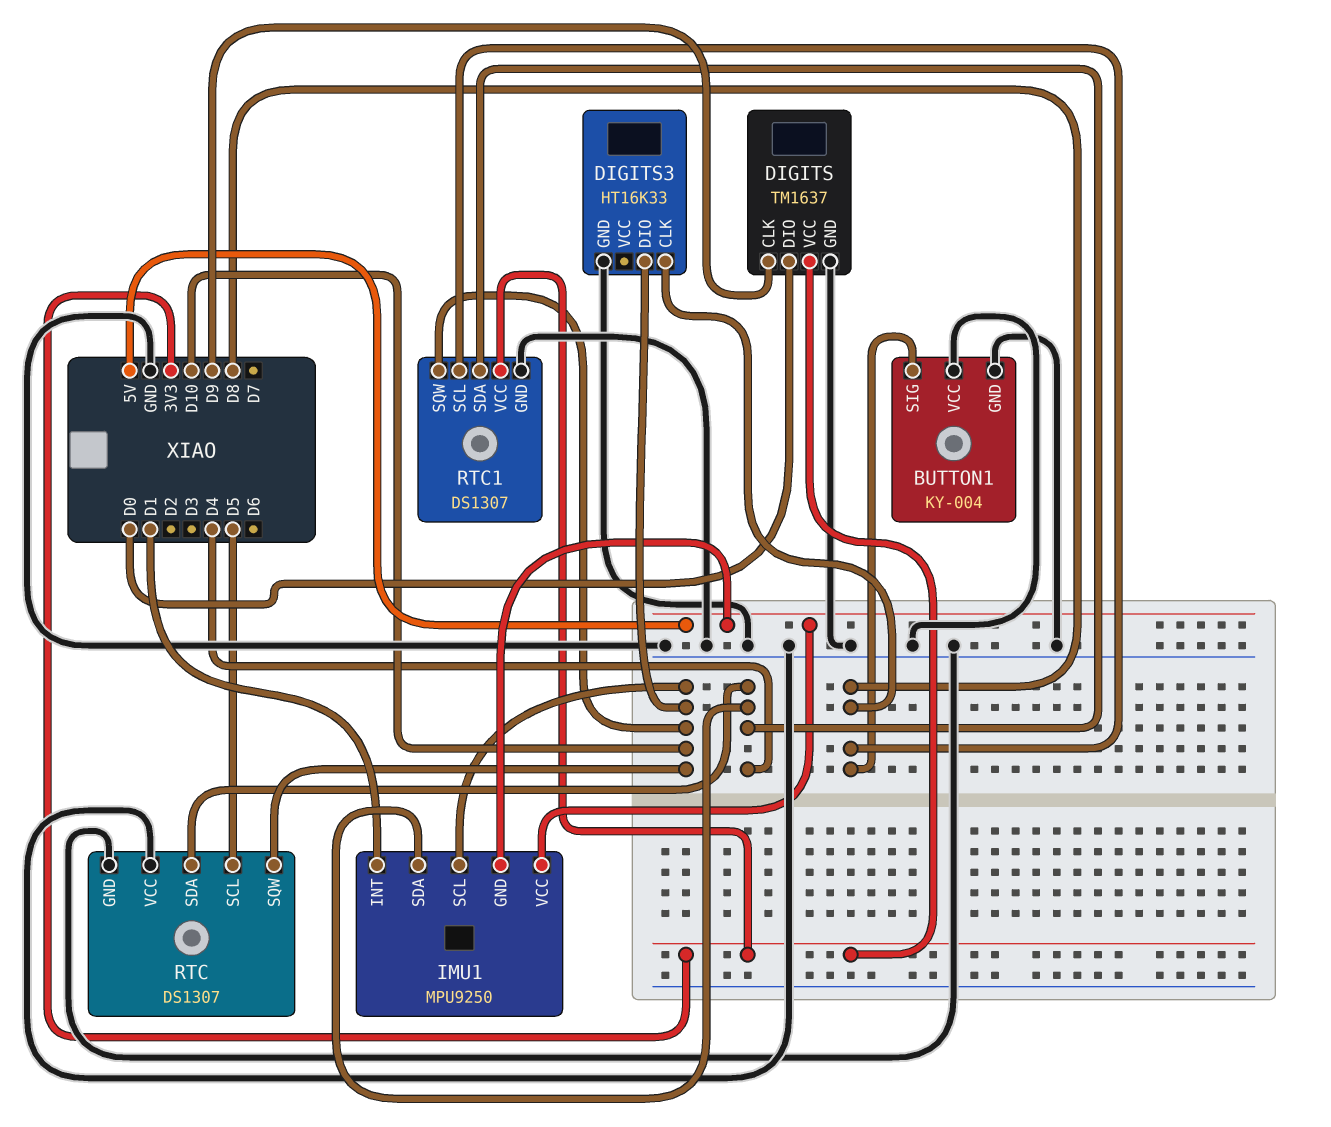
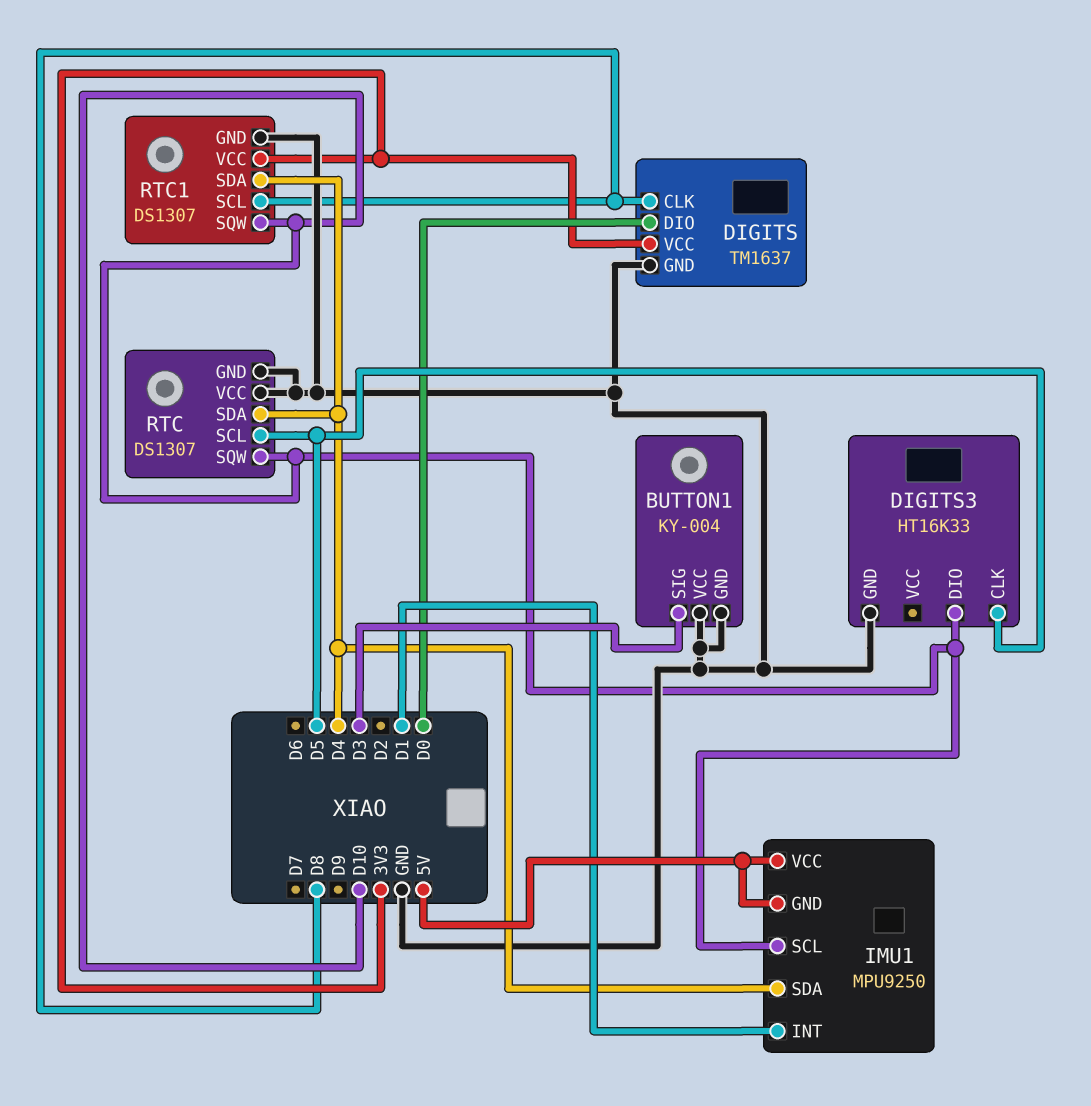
BUTTON1 pin SIG: D8 -> D3
DIGITS pin CLK: D9 -> D8
DIGITS3 pin CLK: D8 -> D5

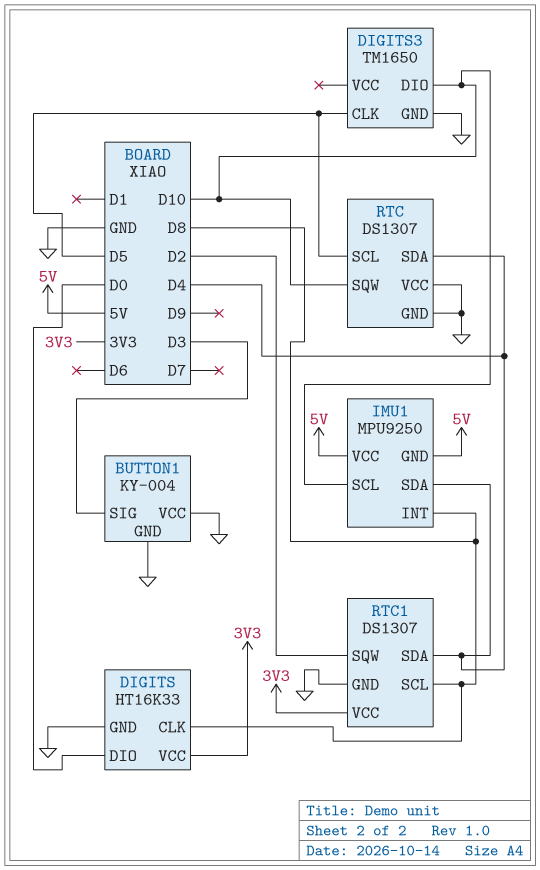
DIGITS: TM1637 -> HT16K33
DIGITS3: HT16K33 -> TM1650
IMU1 pin INT: D1 -> D8
RTC1 pin SQW: D10 -> D2

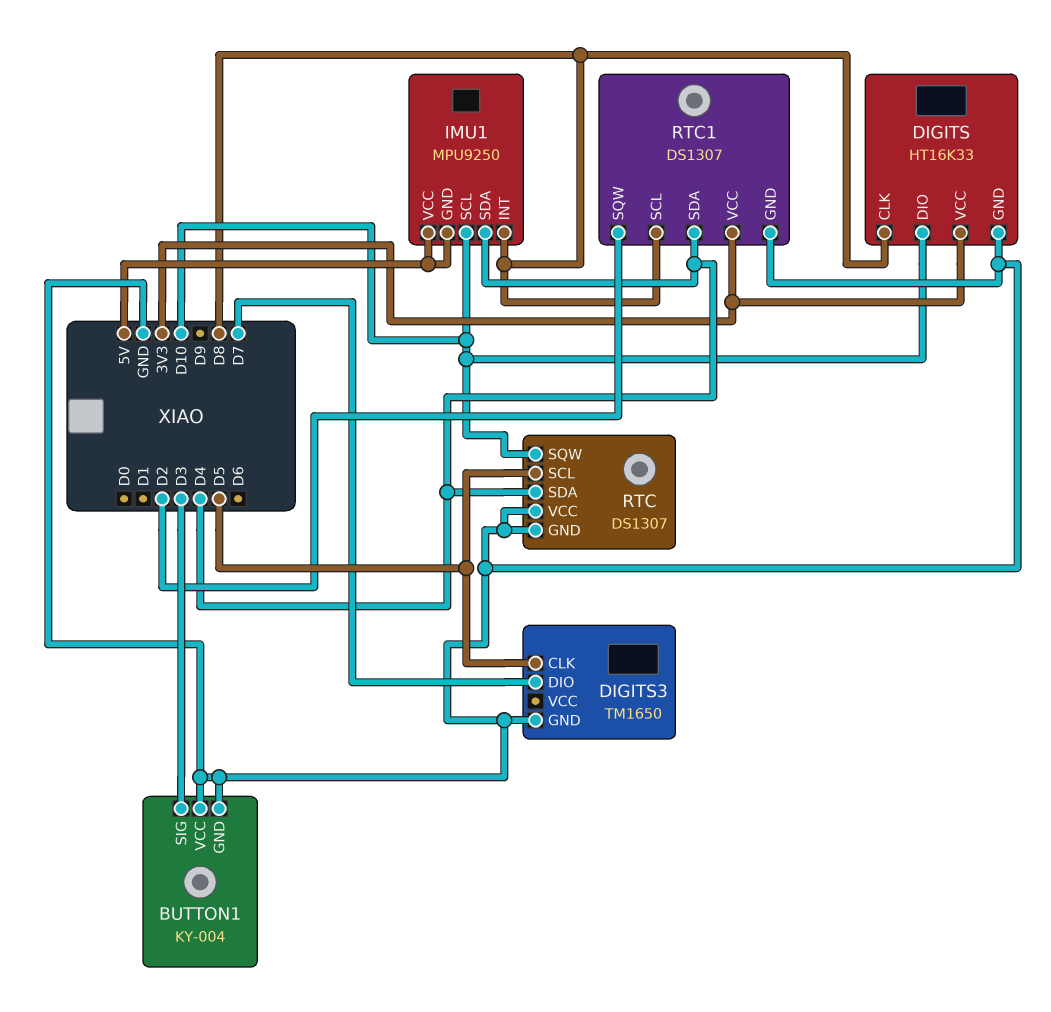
DIGITS pin DIO: D0 -> D10
DIGITS3 pin DIO: D10 -> D7

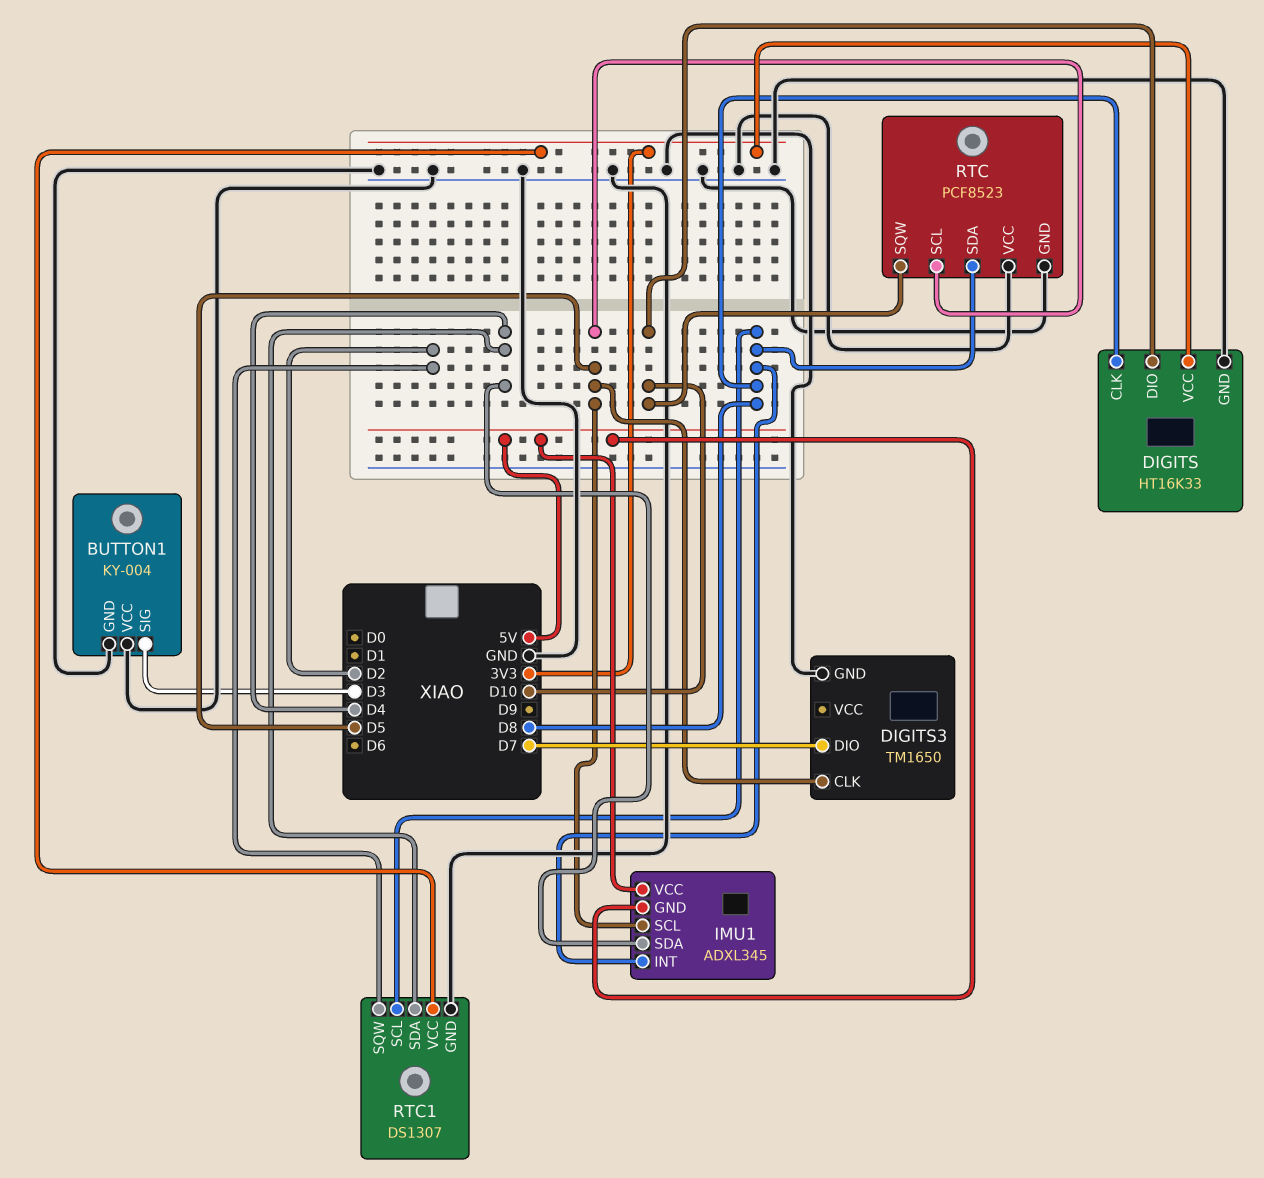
IMU1: MPU9250 -> ADXL345
IMU1 pin SCL: D10 -> D5
RTC: DS1307 -> PCF8523
RTC pin SDA: D4 -> D8

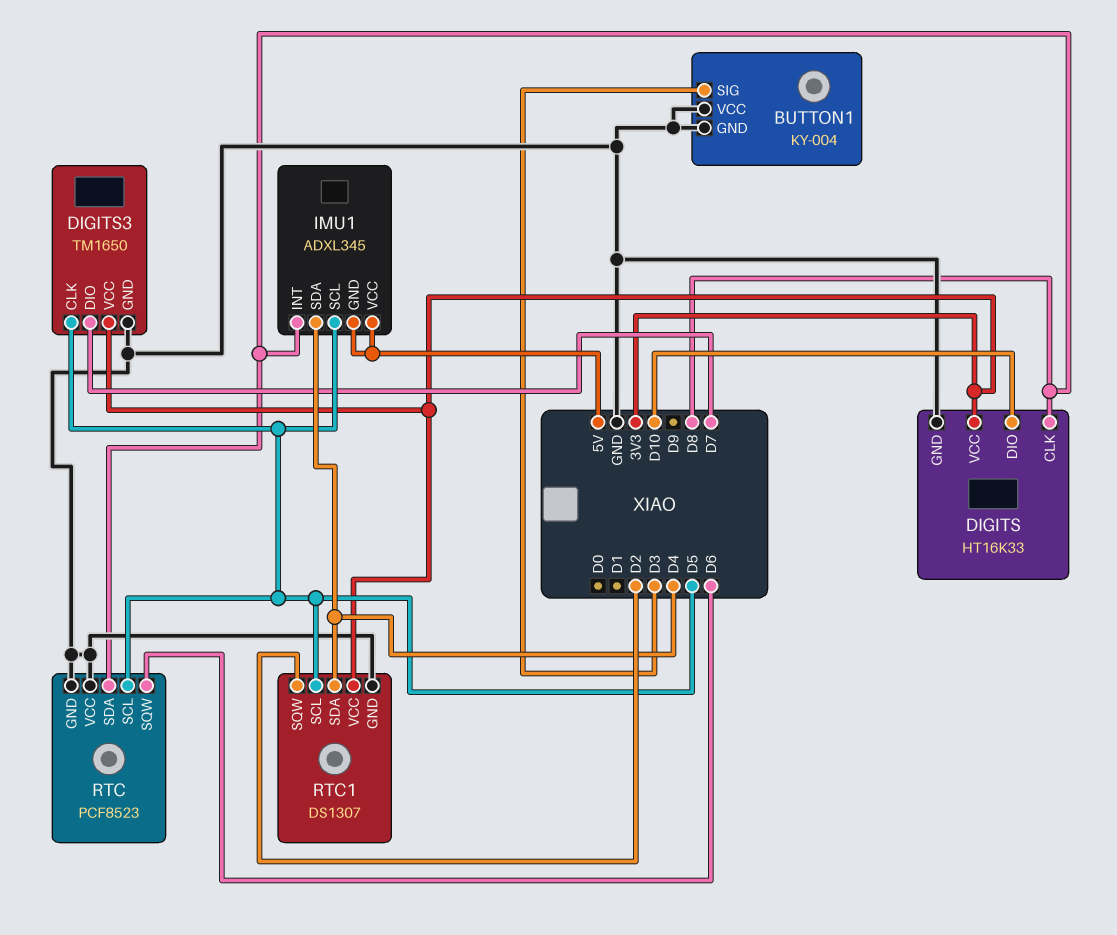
DIGITS3 pin VCC: none -> 3V3
RTC pin SQW: D10 -> D6
RTC1 pin SCL: D8 -> D5

